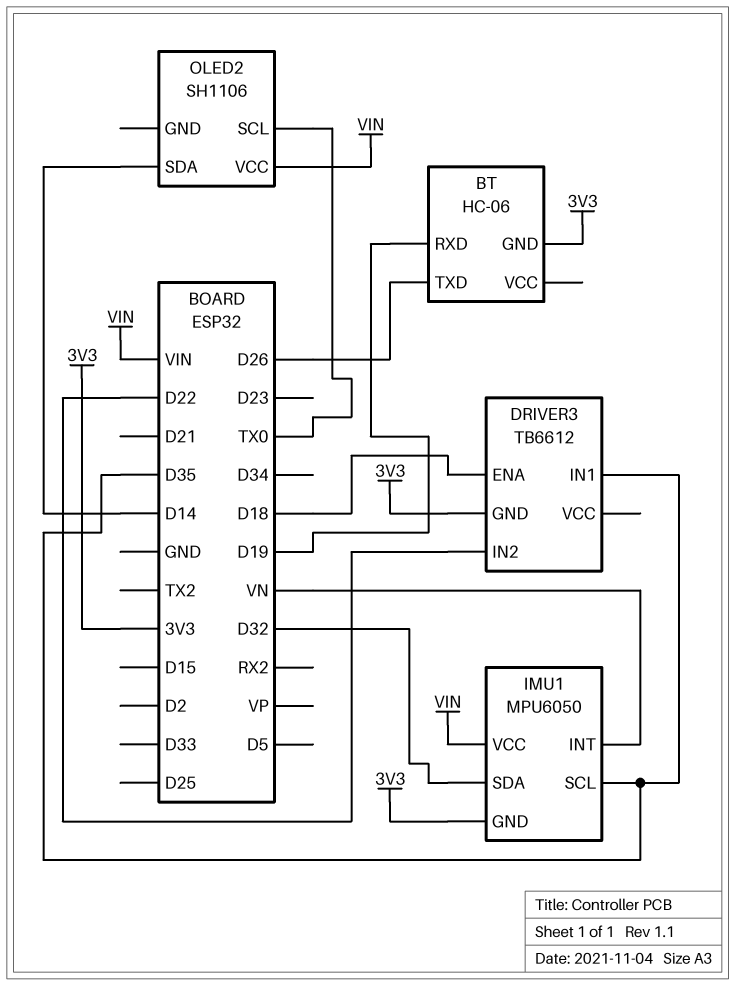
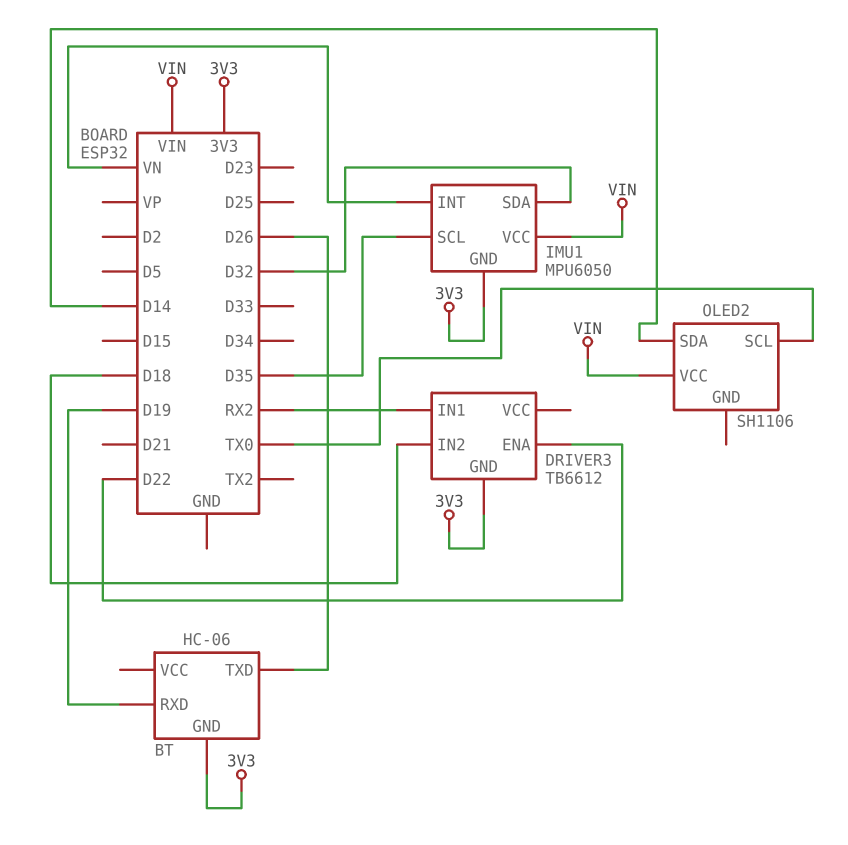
DRIVER3 pin ENA: D18 -> D22
DRIVER3 pin IN1: D35 -> RX2
DRIVER3 pin IN2: D22 -> D18

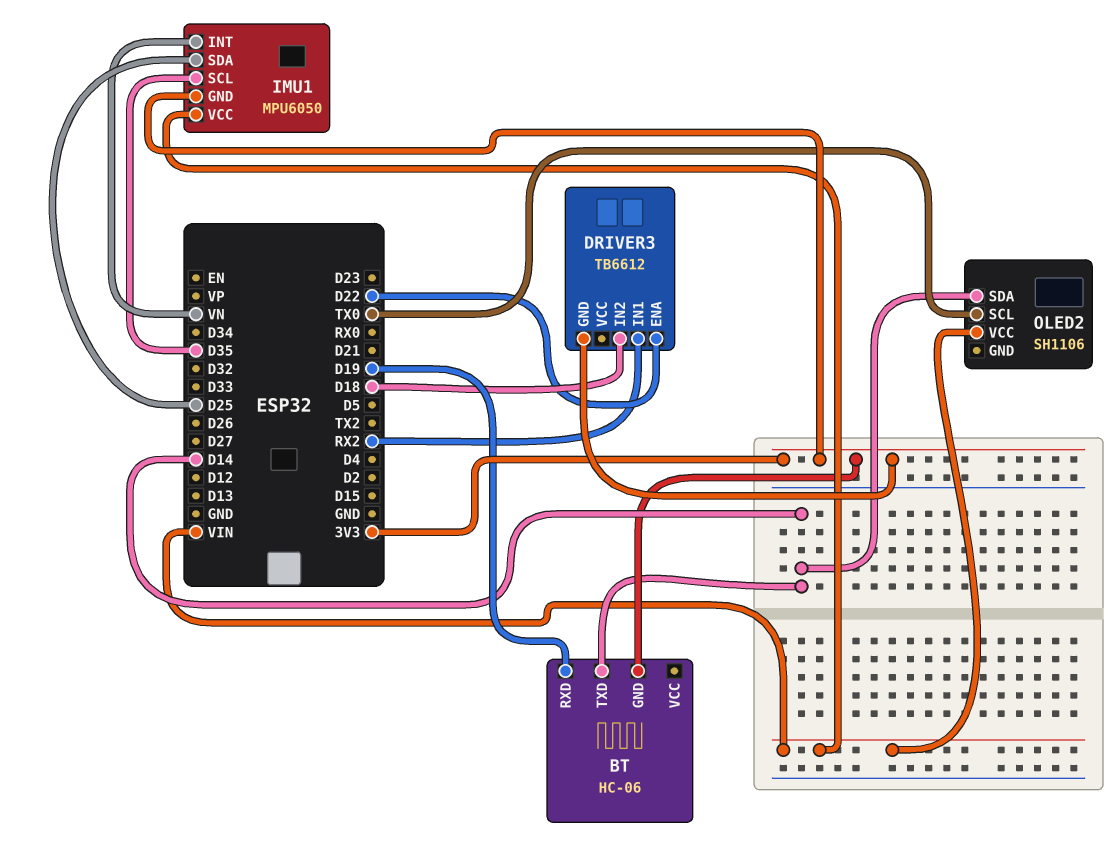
BT pin TXD: D26 -> D14
IMU1 pin SDA: D32 -> D25

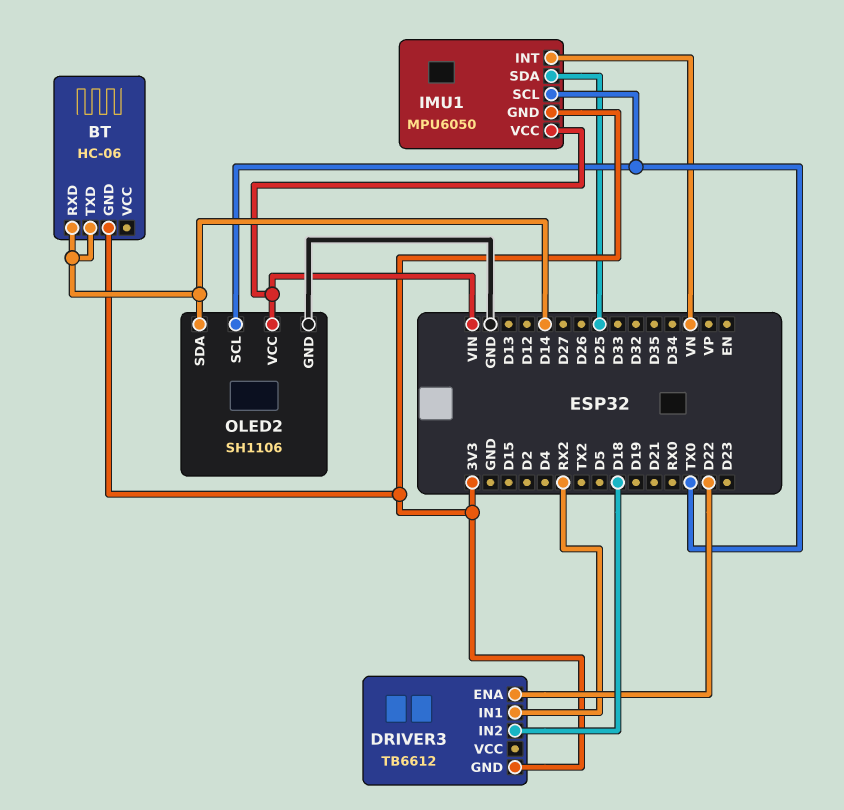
BT pin RXD: D19 -> D14
IMU1 pin SCL: D35 -> TX0
OLED2 pin GND: none -> GND

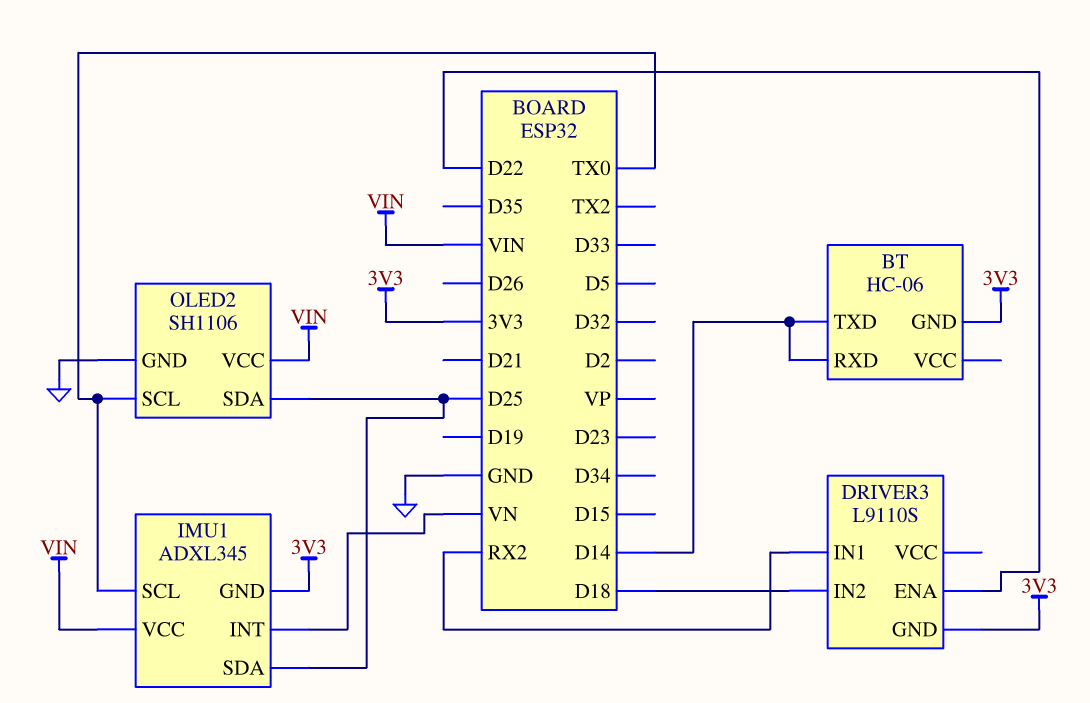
DRIVER3: TB6612 -> L9110S
IMU1: MPU6050 -> ADXL345
OLED2 pin SDA: D14 -> D25

